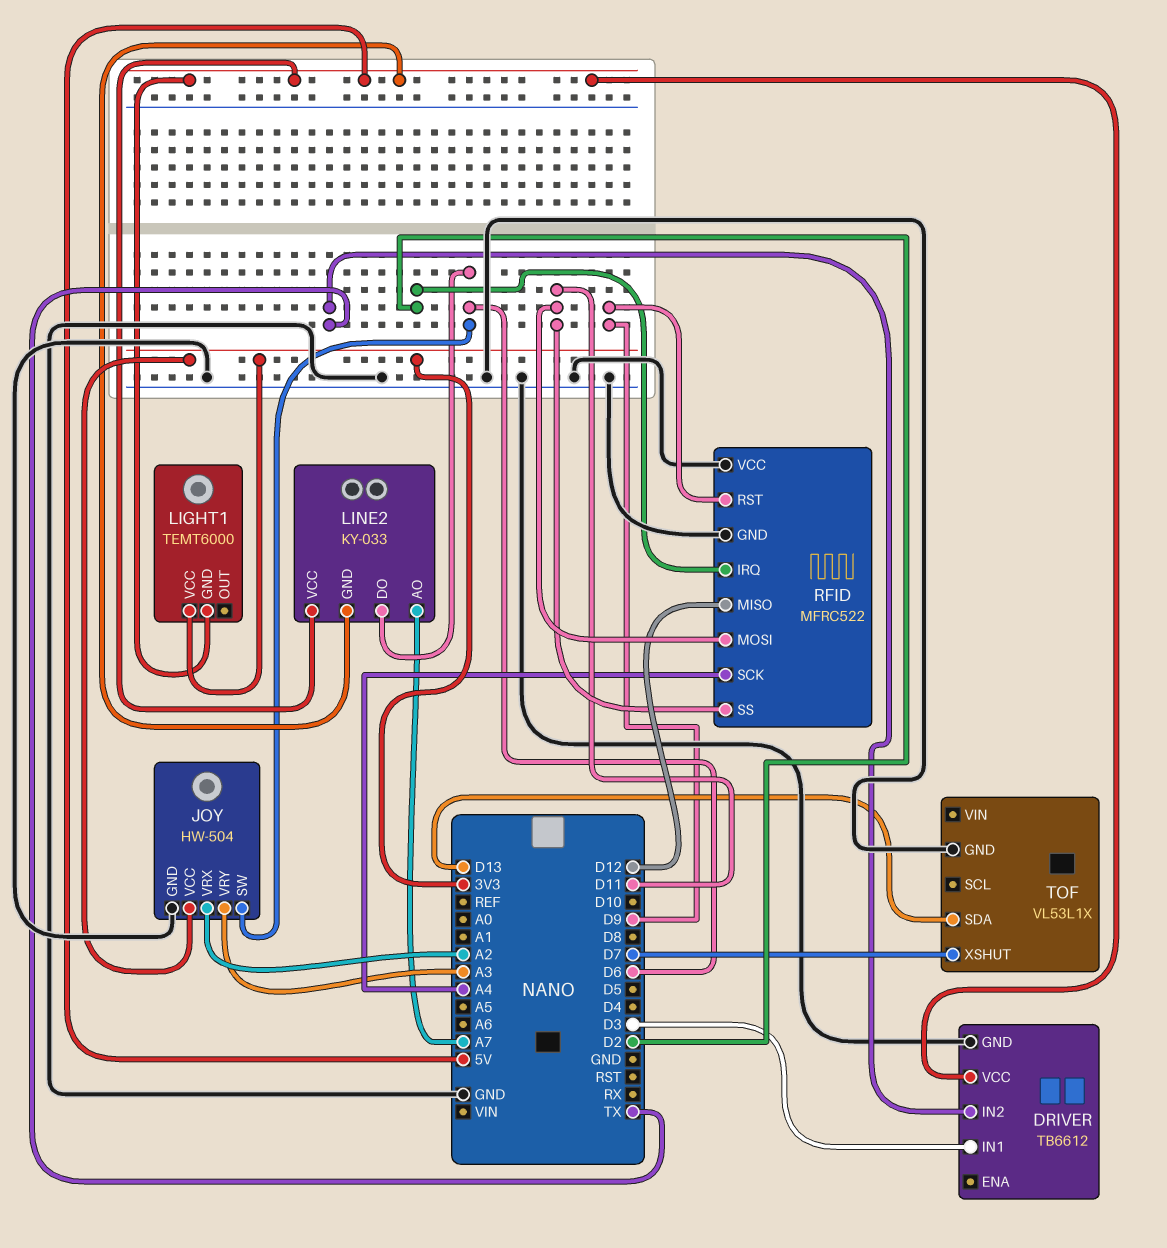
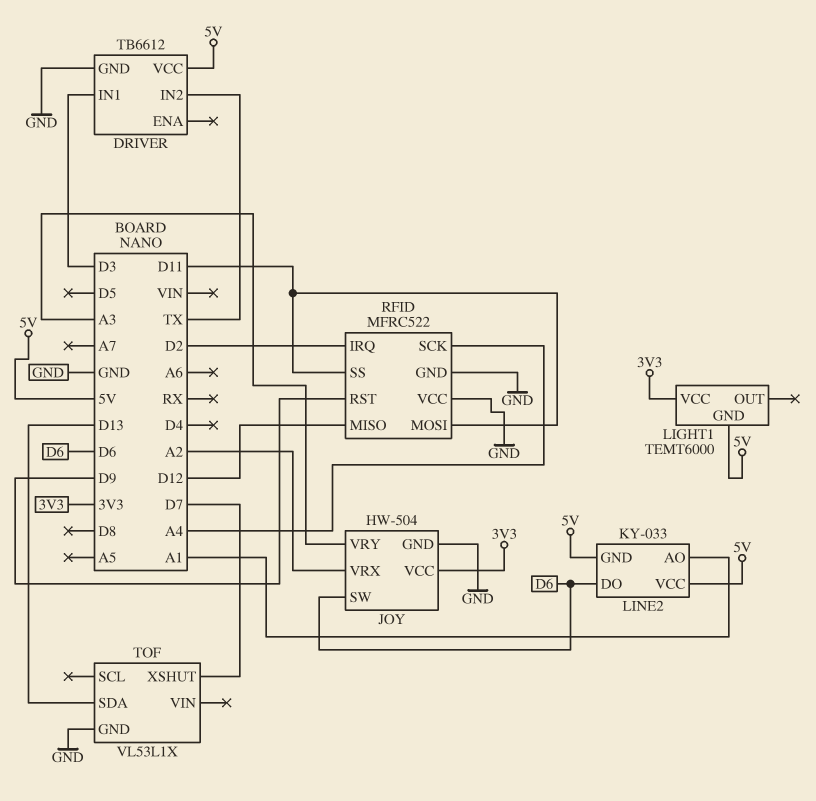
LINE2 pin AO: A7 -> A1

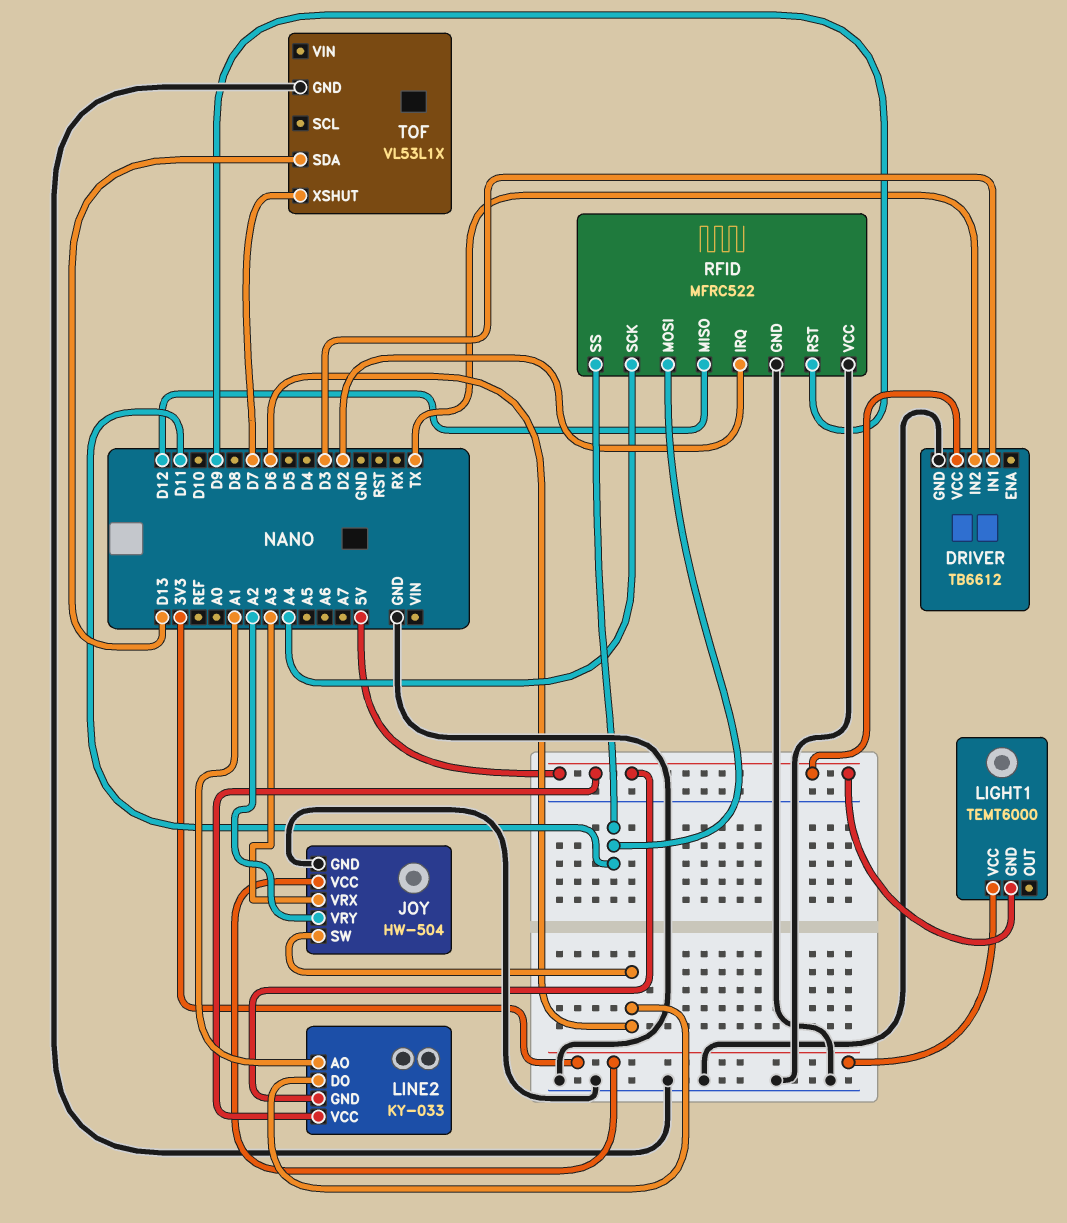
JOY pin VRX: A2 -> A3
JOY pin VRY: A3 -> A2

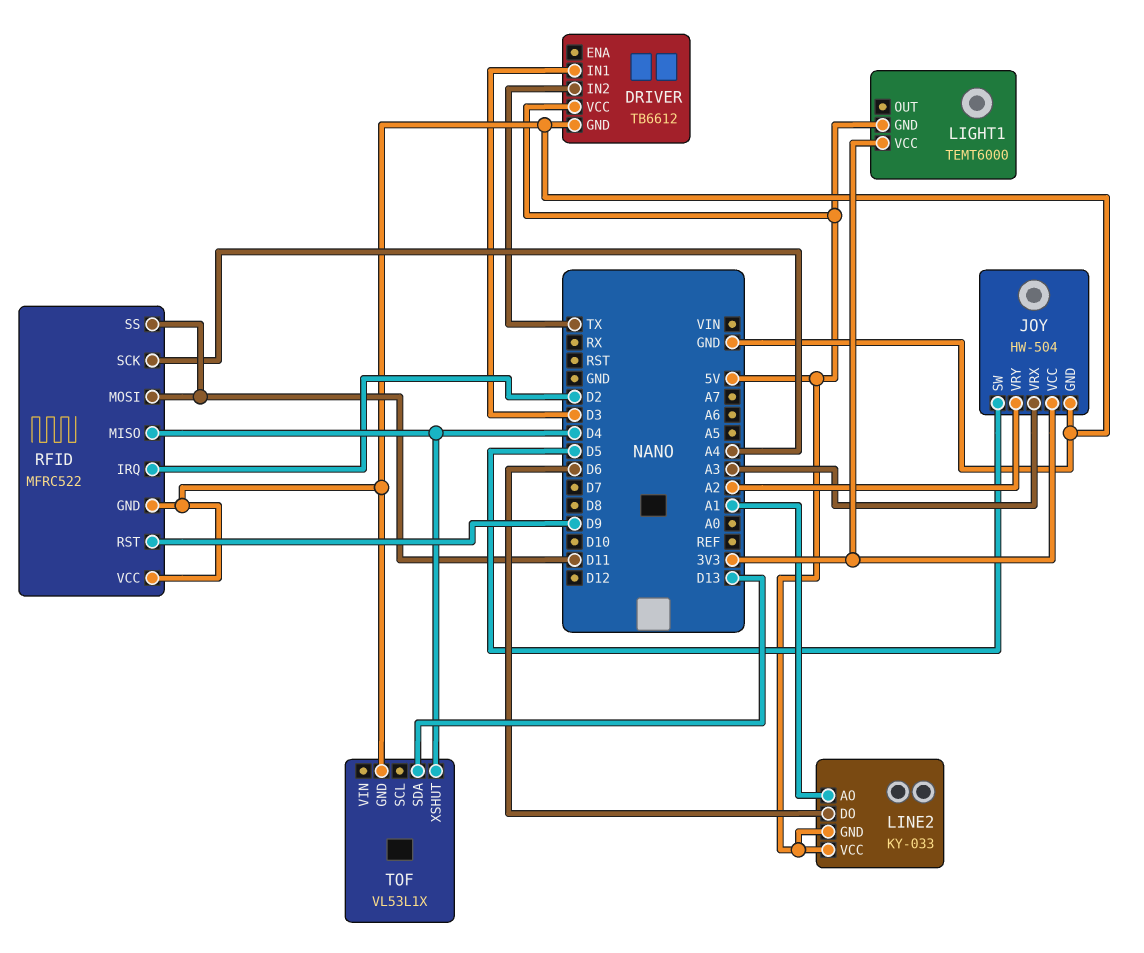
JOY pin SW: D6 -> D5
RFID pin MISO: D12 -> D4
TOF pin XSHUT: D7 -> D4

